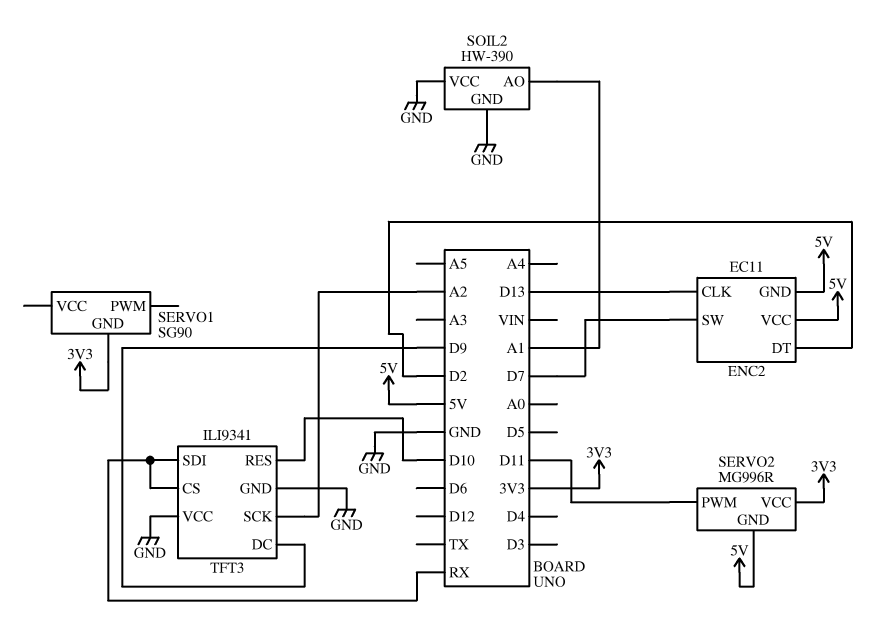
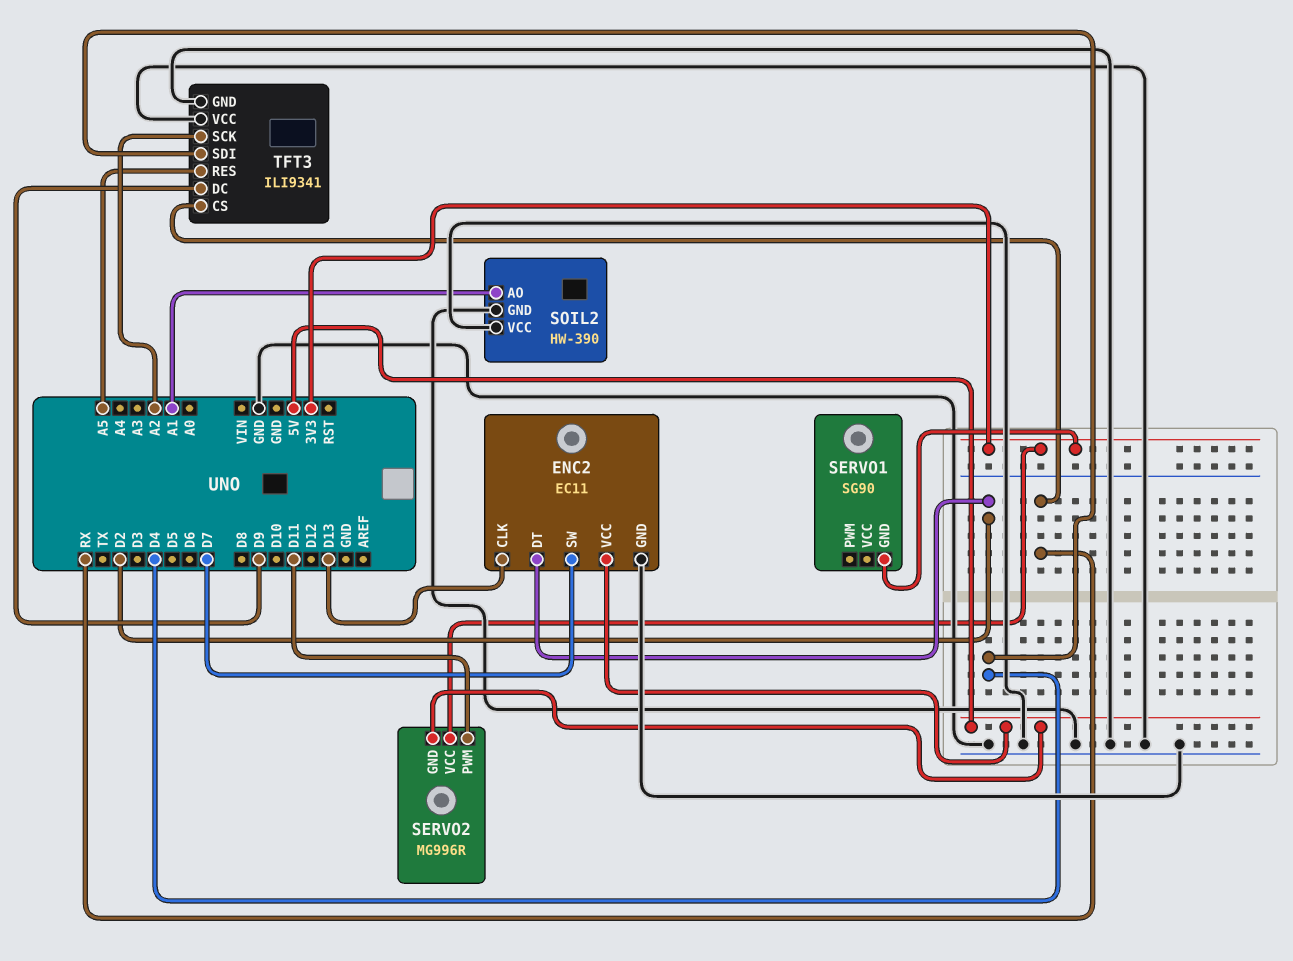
ENC2 pin GND: 5V -> GND
TFT3 pin RES: D10 -> A5
TFT3 pin SDI: RX -> D4

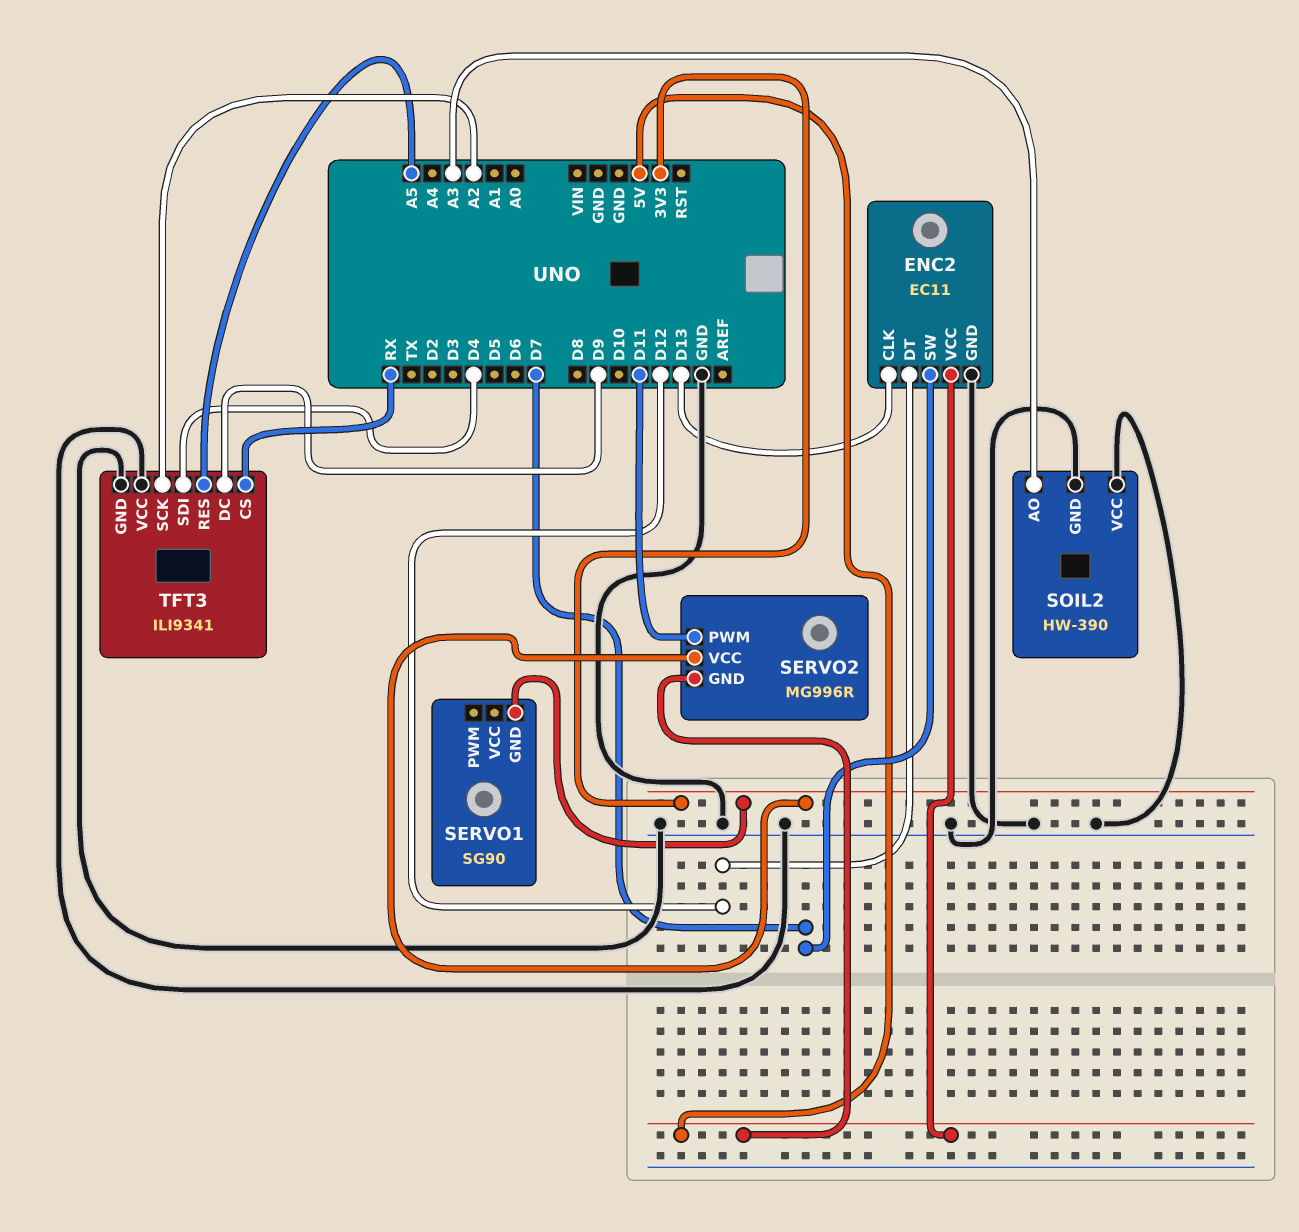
ENC2 pin DT: D2 -> D12
SOIL2 pin AO: A1 -> A3

